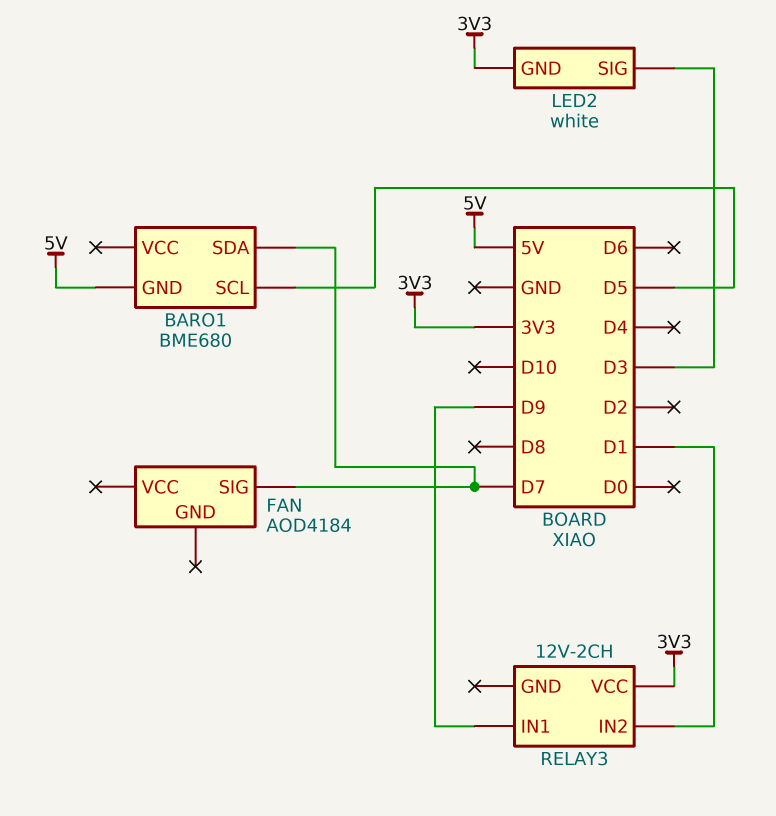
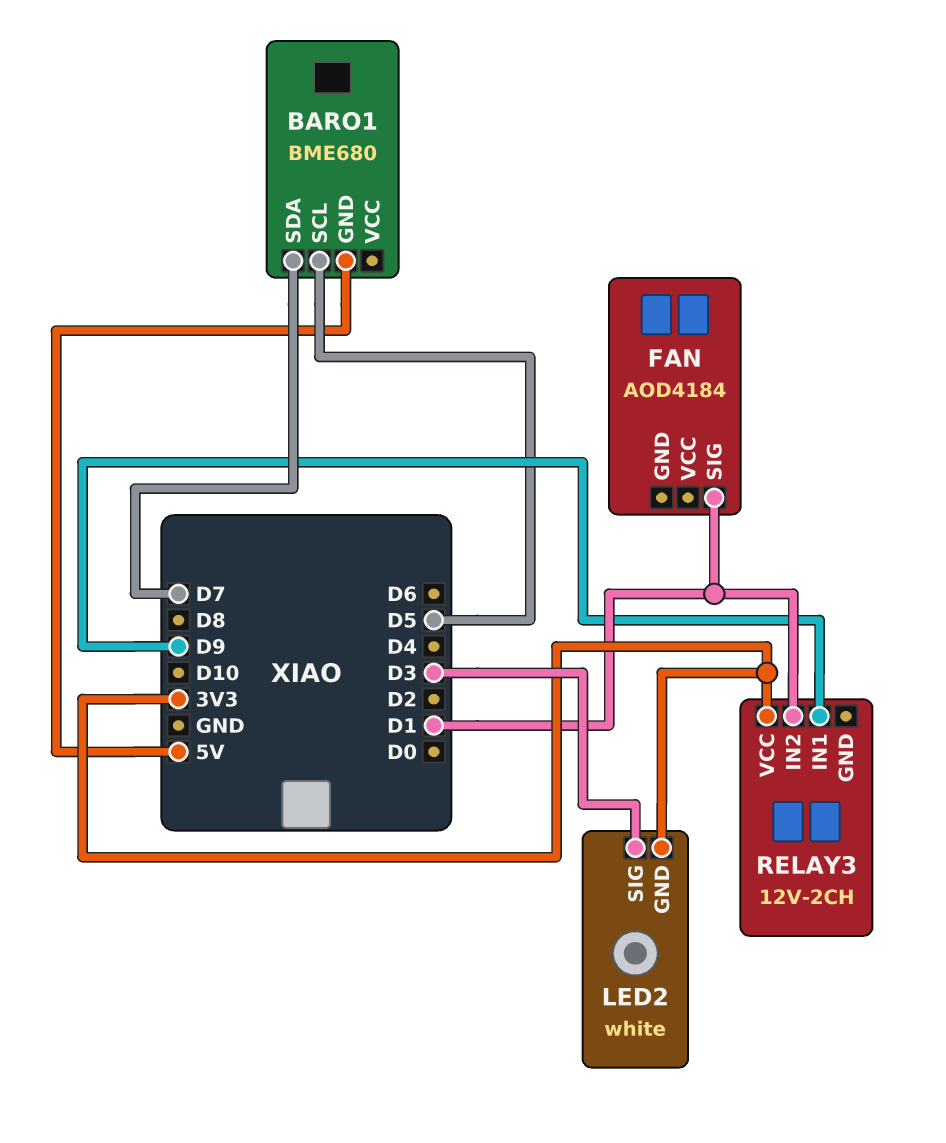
FAN pin SIG: D7 -> D1

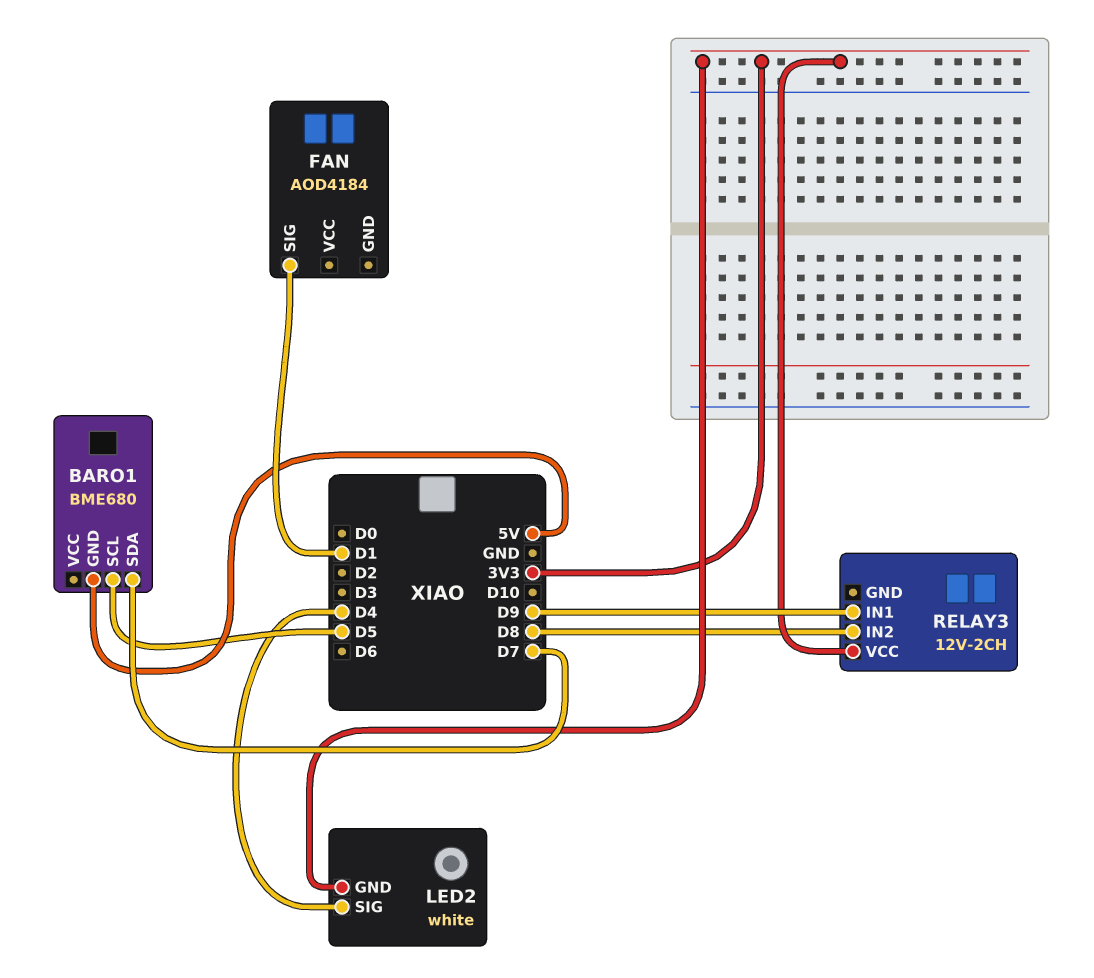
LED2 pin SIG: D3 -> D4
RELAY3 pin IN2: D1 -> D8

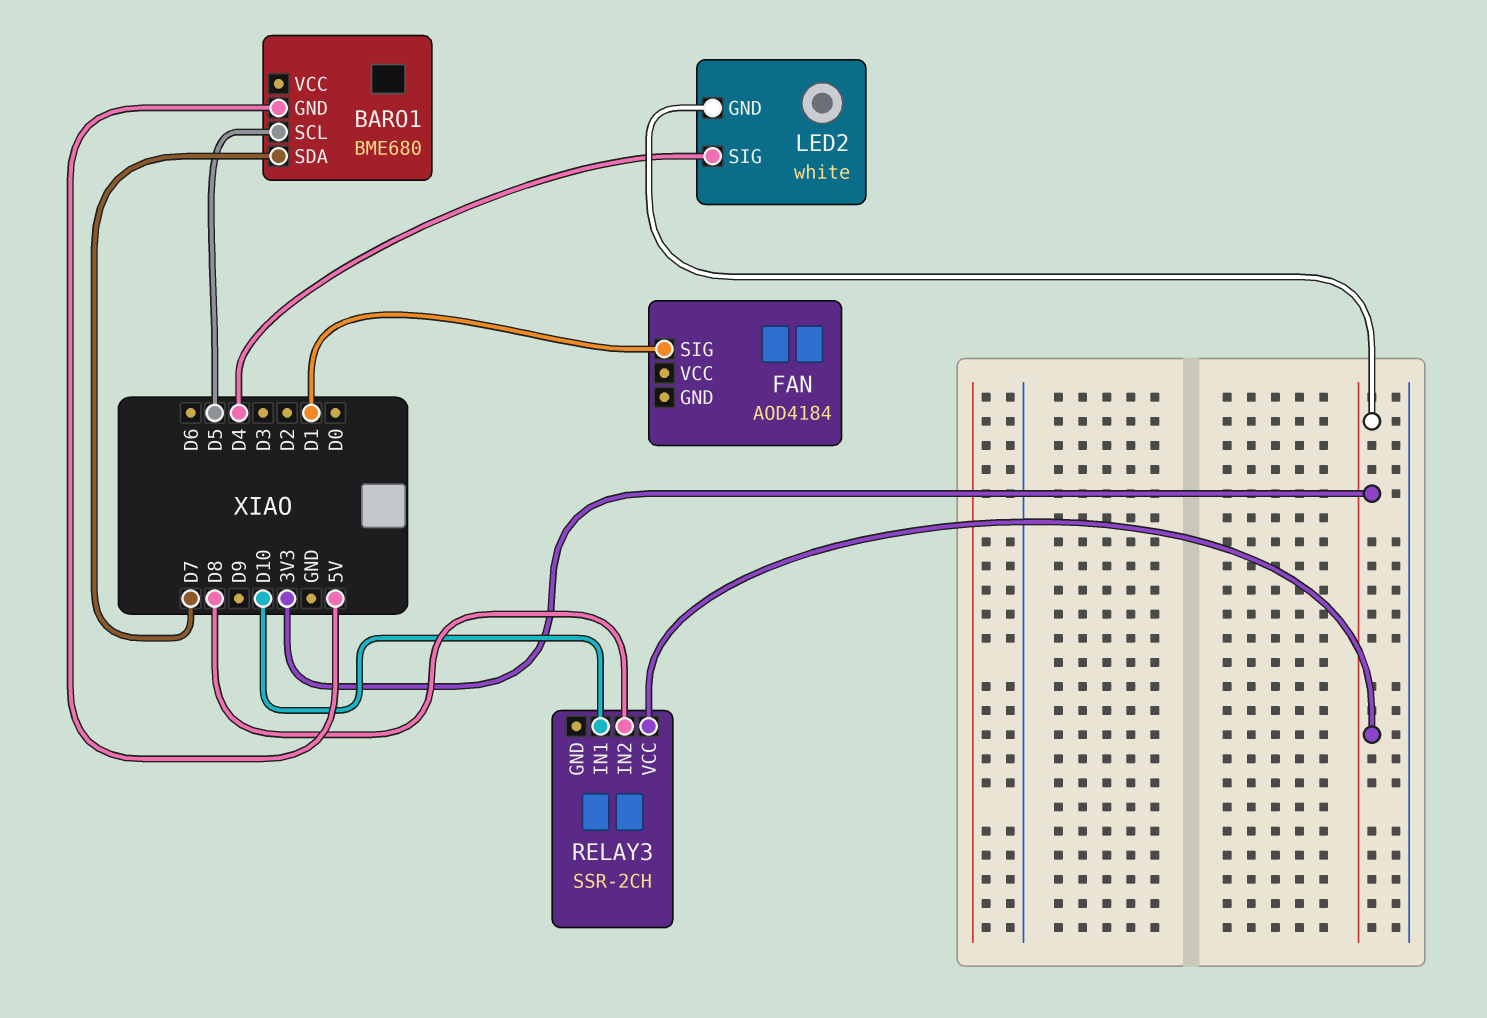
RELAY3: 12V-2CH -> SSR-2CH
RELAY3 pin IN1: D9 -> D10

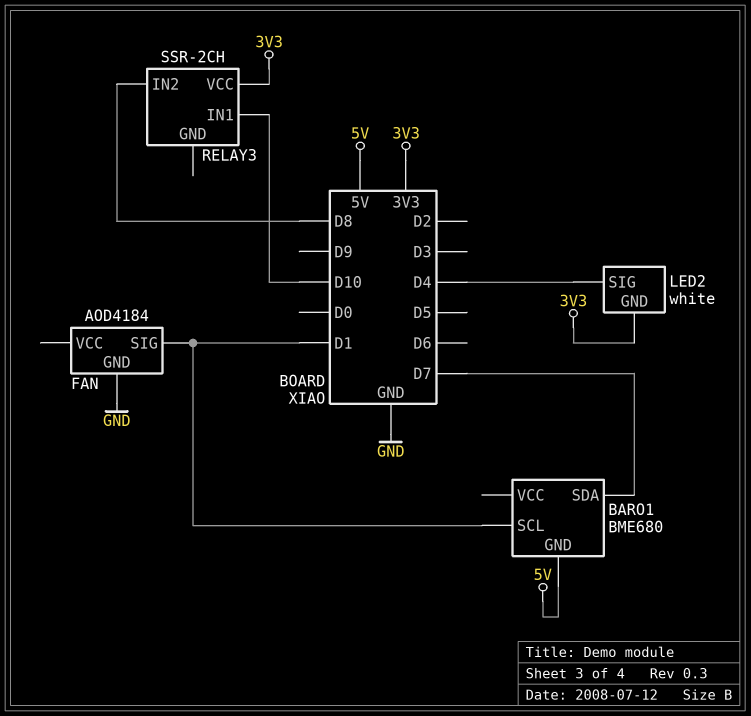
BARO1 pin SCL: D5 -> D1
FAN pin GND: none -> GND

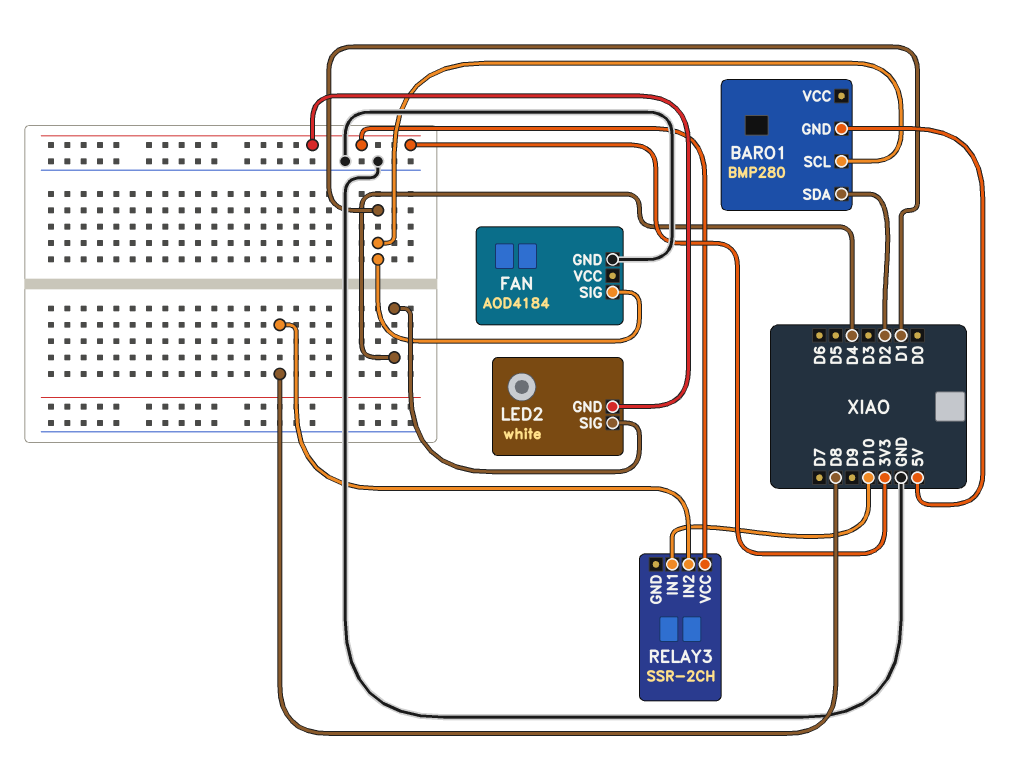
BARO1: BME680 -> BMP280
BARO1 pin SDA: D7 -> D2

